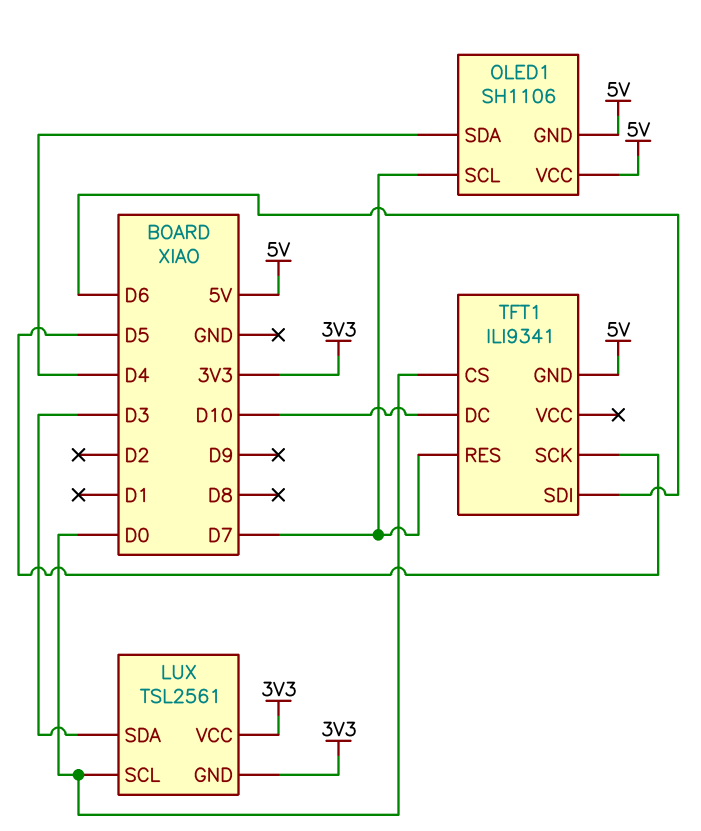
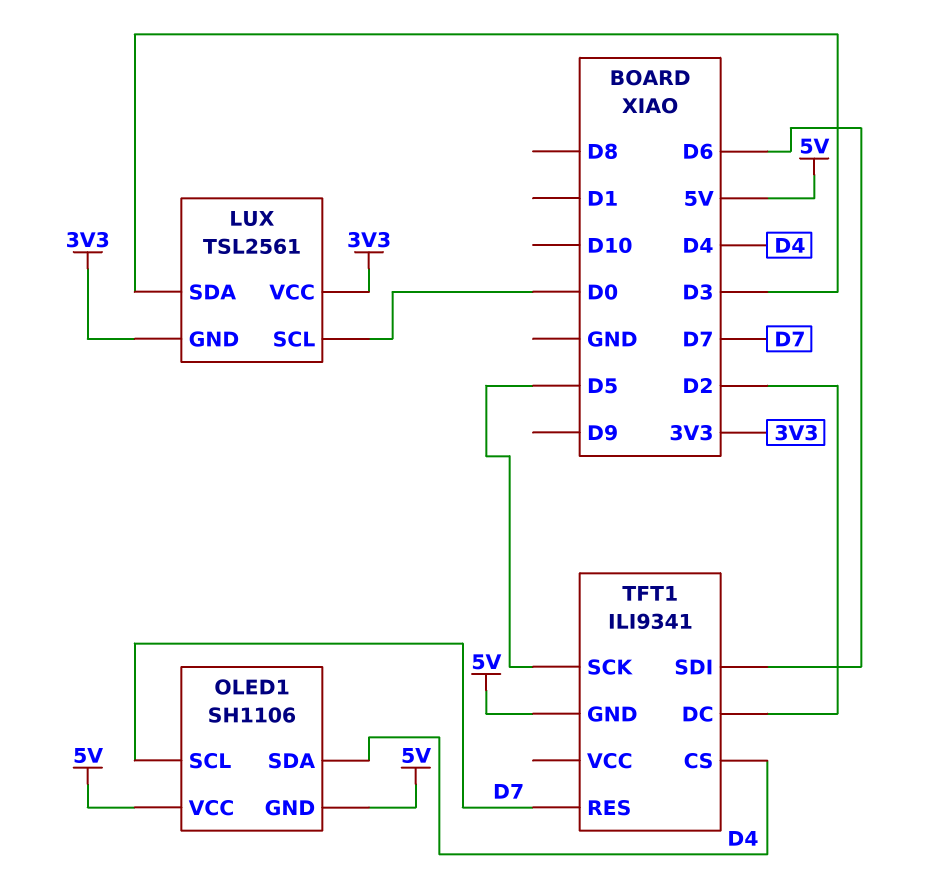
TFT1 pin CS: D0 -> D4
TFT1 pin DC: D10 -> D2

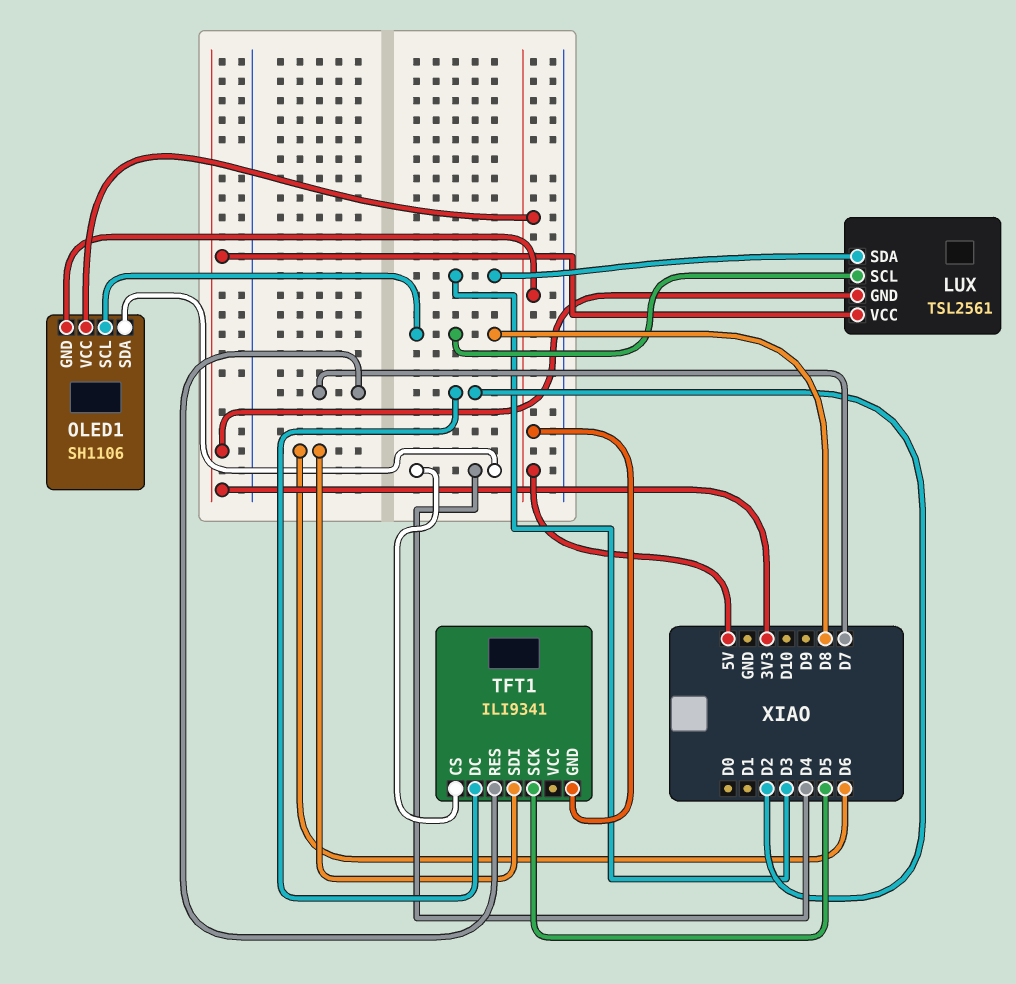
LUX pin SCL: D0 -> D8
OLED1 pin SCL: D7 -> D8

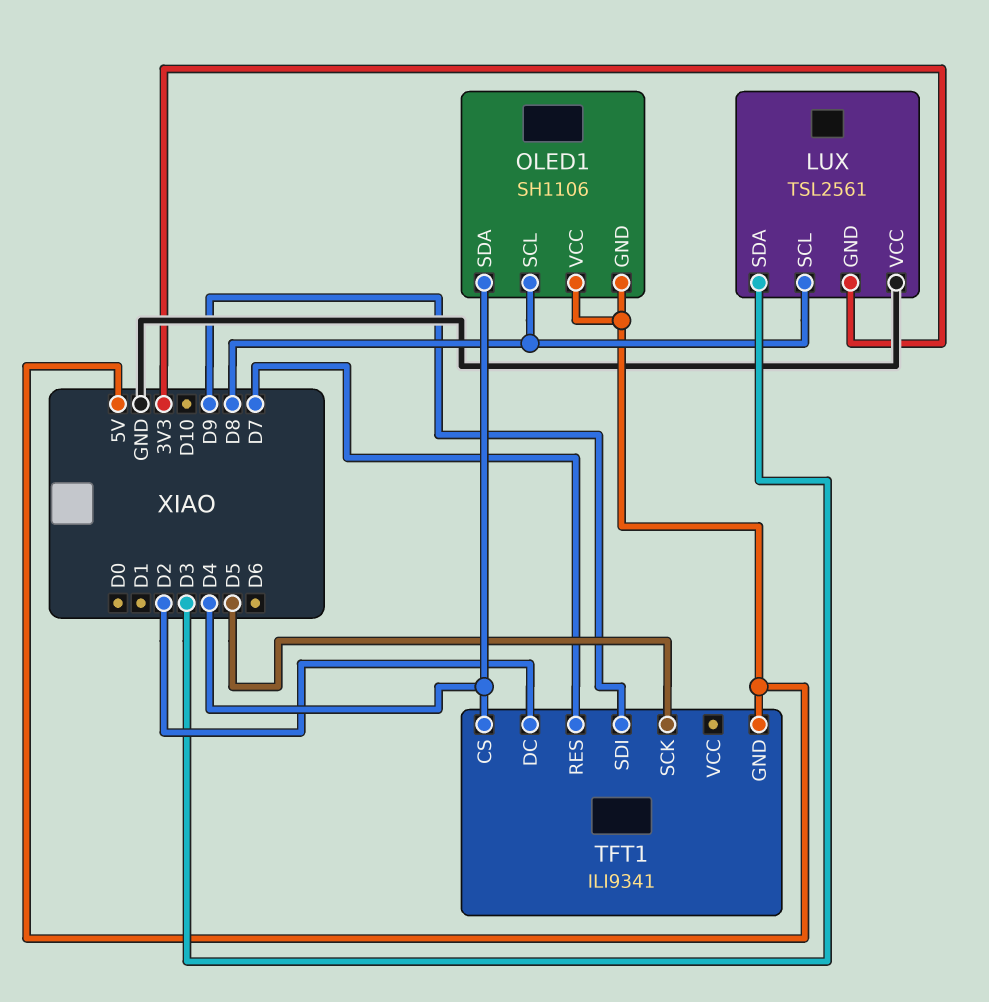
LUX pin VCC: 3V3 -> GND
TFT1 pin SDI: D6 -> D9

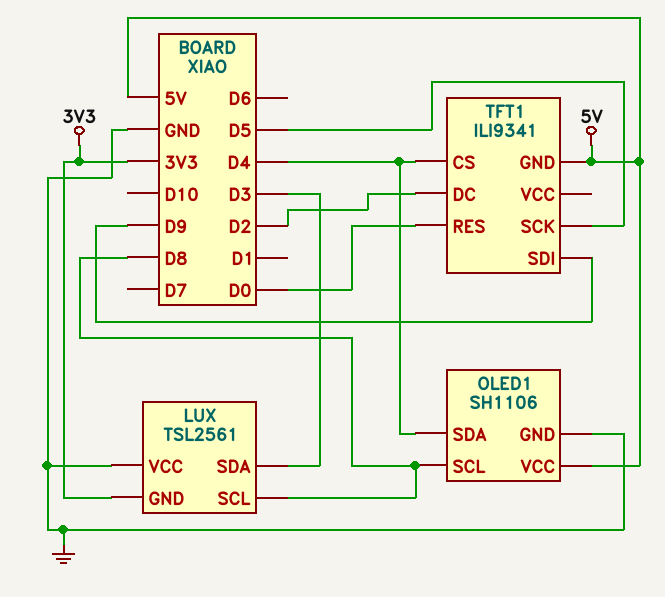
OLED1 pin GND: 5V -> GND
TFT1 pin RES: D7 -> D0

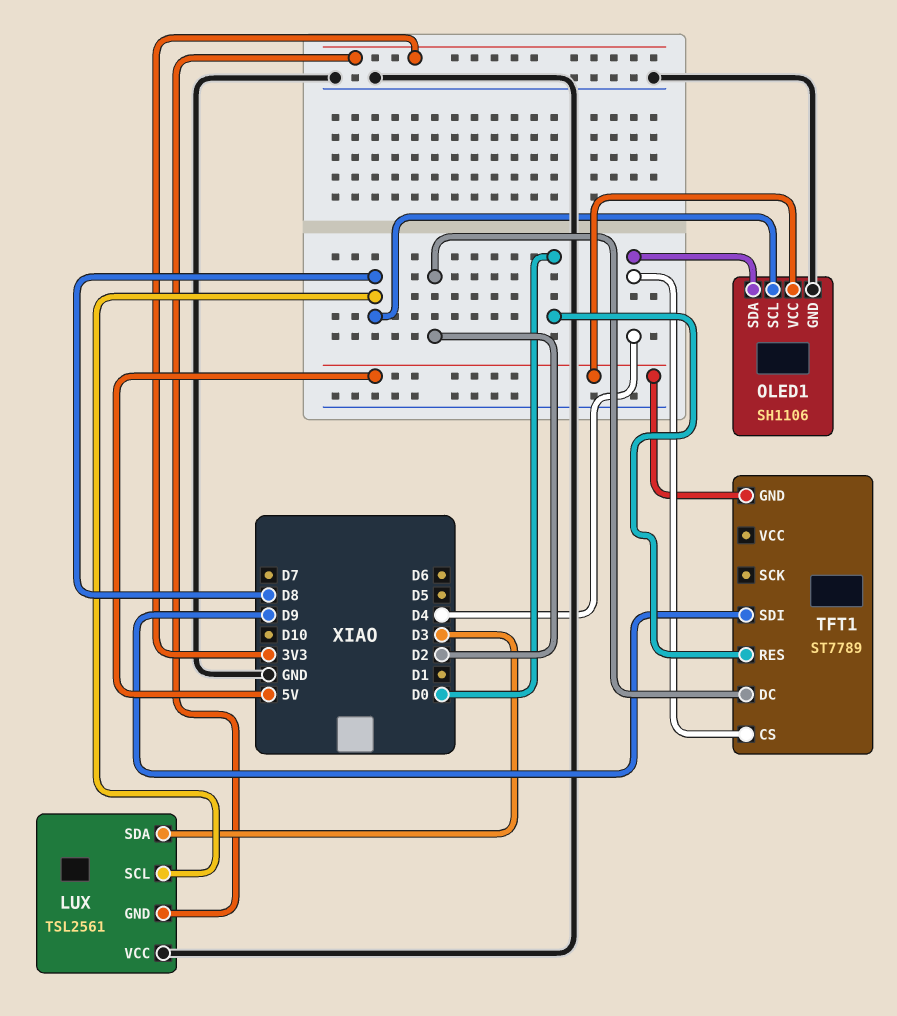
TFT1: ILI9341 -> ST7789
TFT1 pin SCK: D5 -> none

